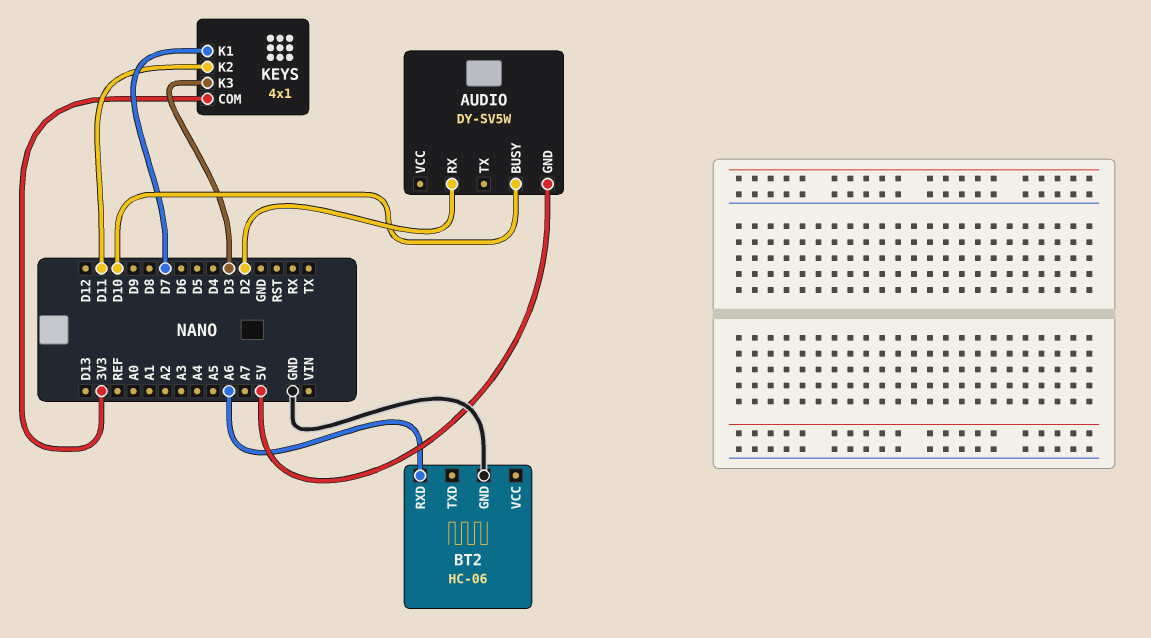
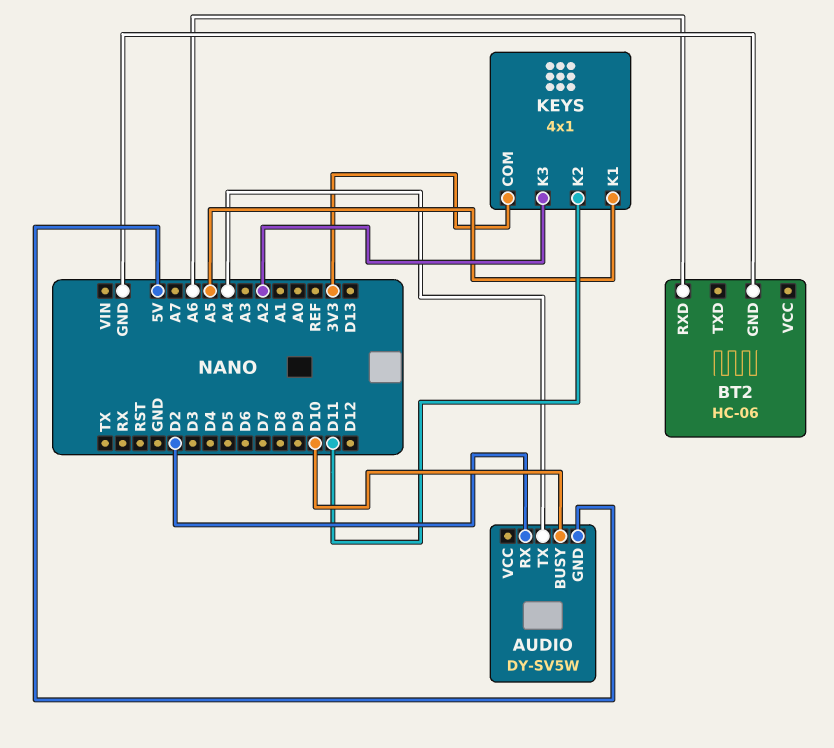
AUDIO pin TX: none -> A4
KEYS pin K1: D7 -> A5
KEYS pin K3: D3 -> A2

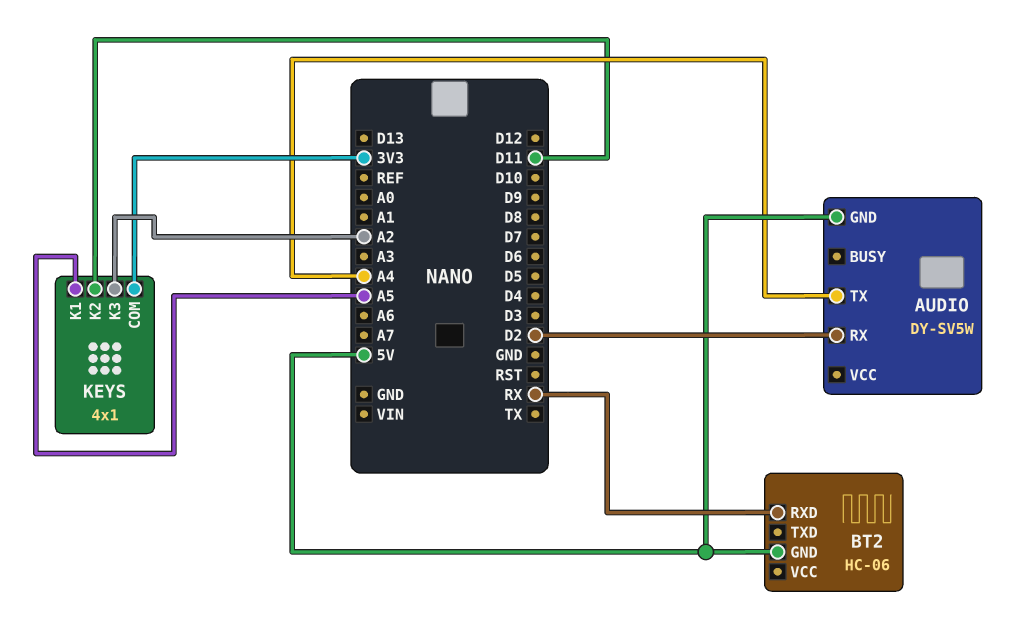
AUDIO pin BUSY: D10 -> none
BT2 pin GND: GND -> 5V
BT2 pin RXD: A6 -> RX

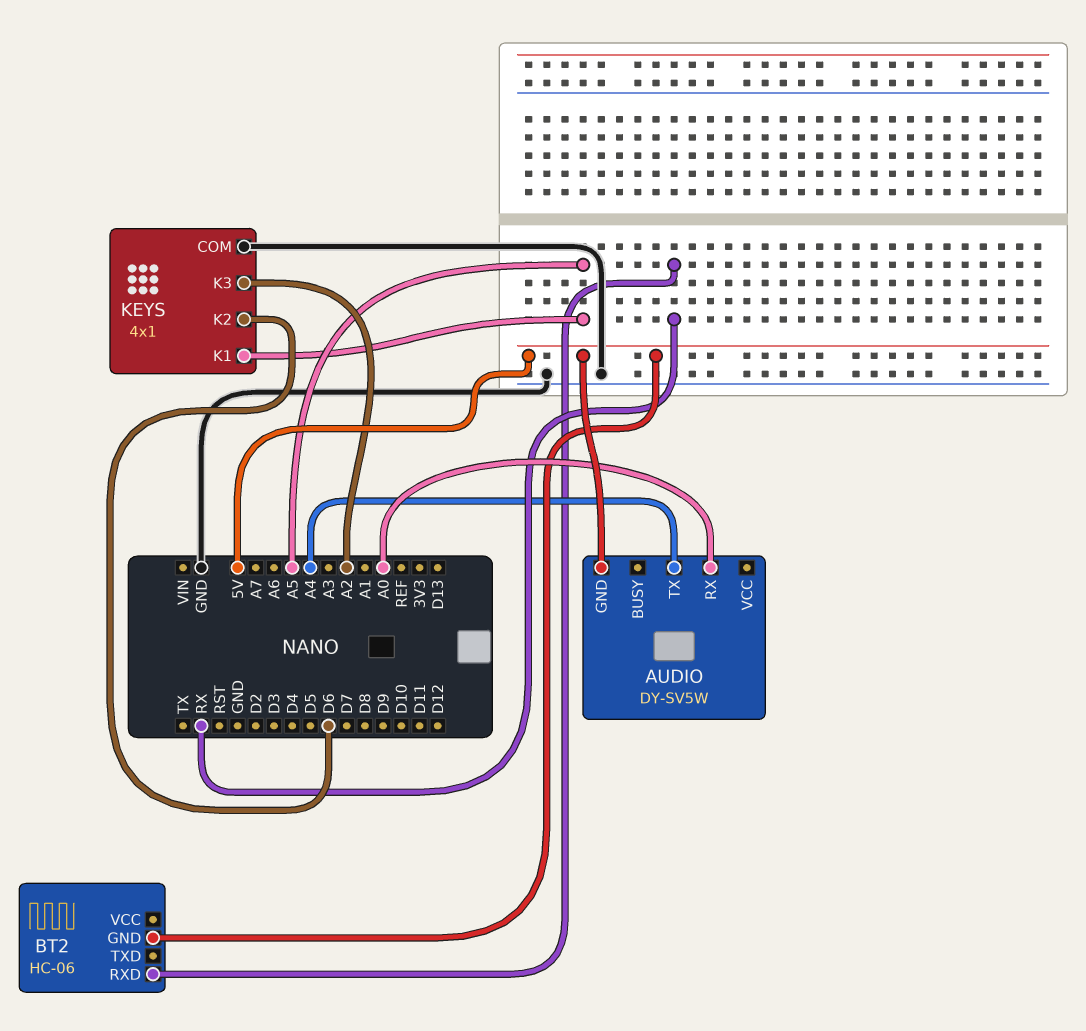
AUDIO pin RX: D2 -> A0
KEYS pin COM: 3V3 -> GND
KEYS pin K2: D11 -> D6

